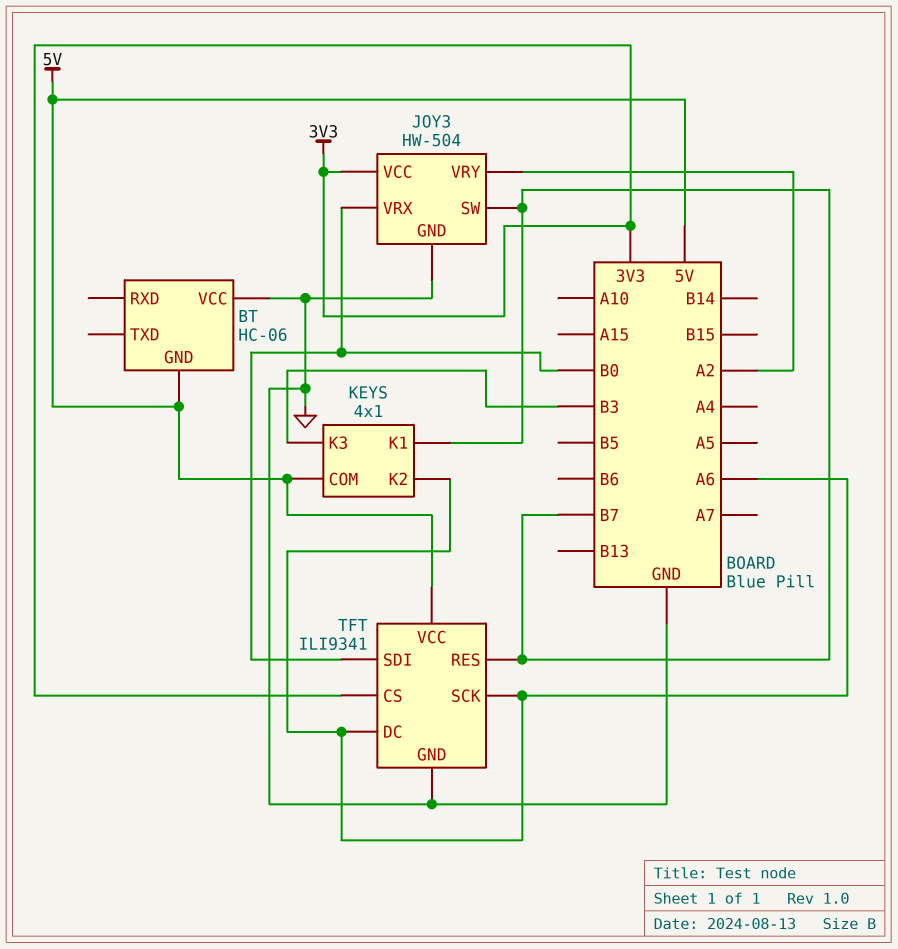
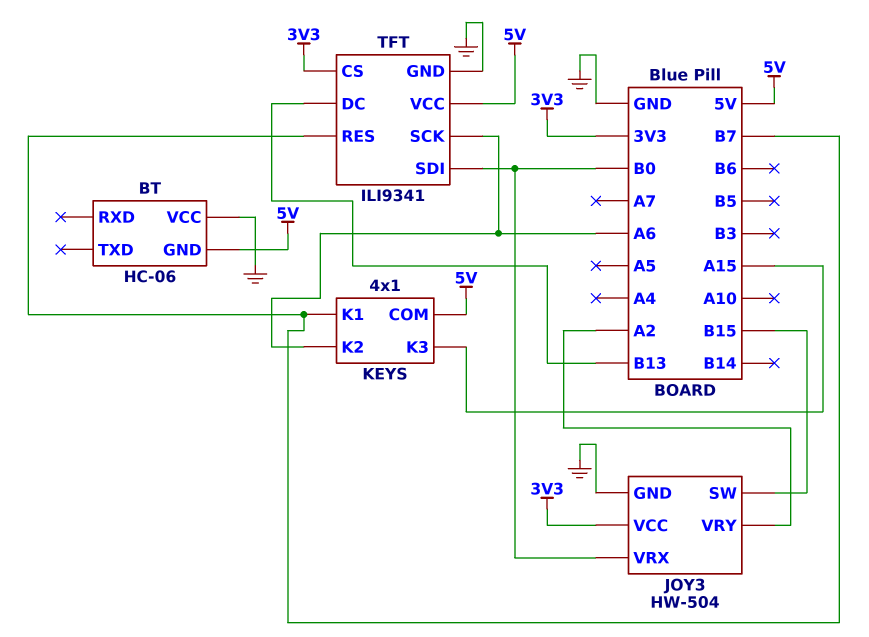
JOY3 pin SW: B7 -> B15
KEYS pin K3: B3 -> A15
TFT pin DC: A6 -> B13

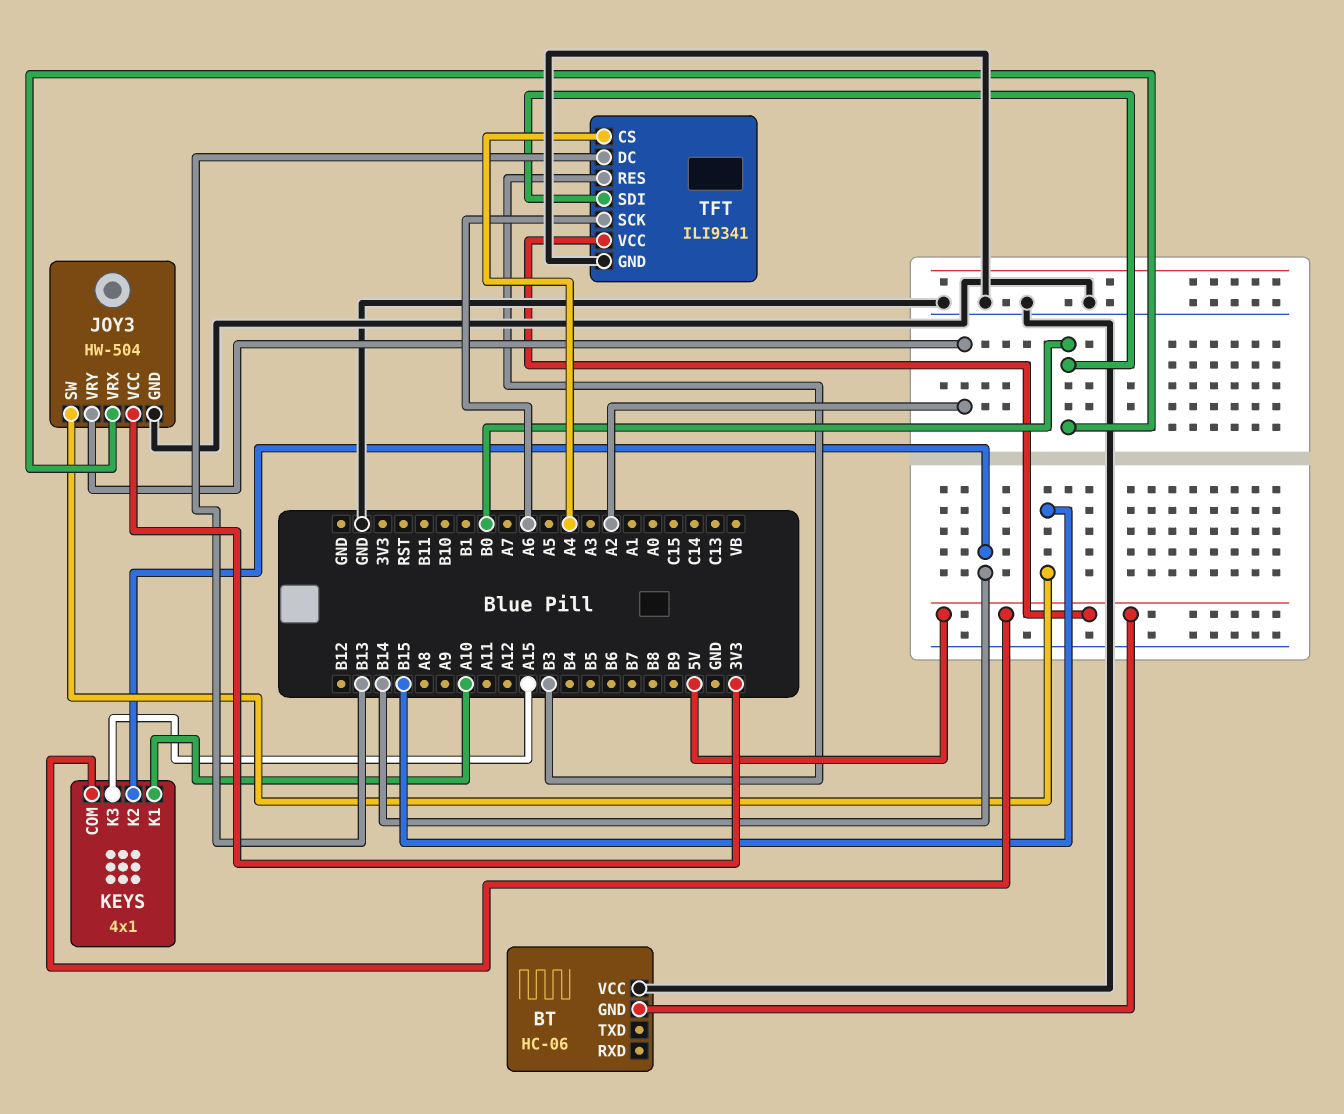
KEYS pin K1: B7 -> A10
KEYS pin K2: A6 -> B14
TFT pin CS: 3V3 -> A4
TFT pin RES: B7 -> B3

